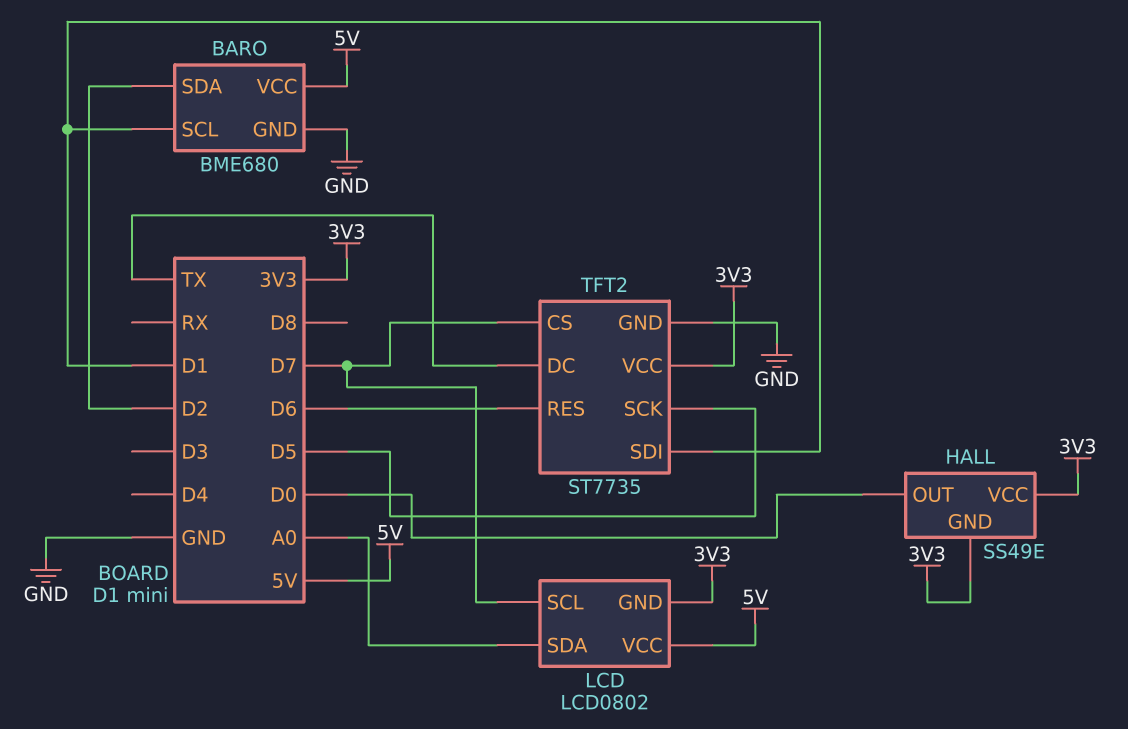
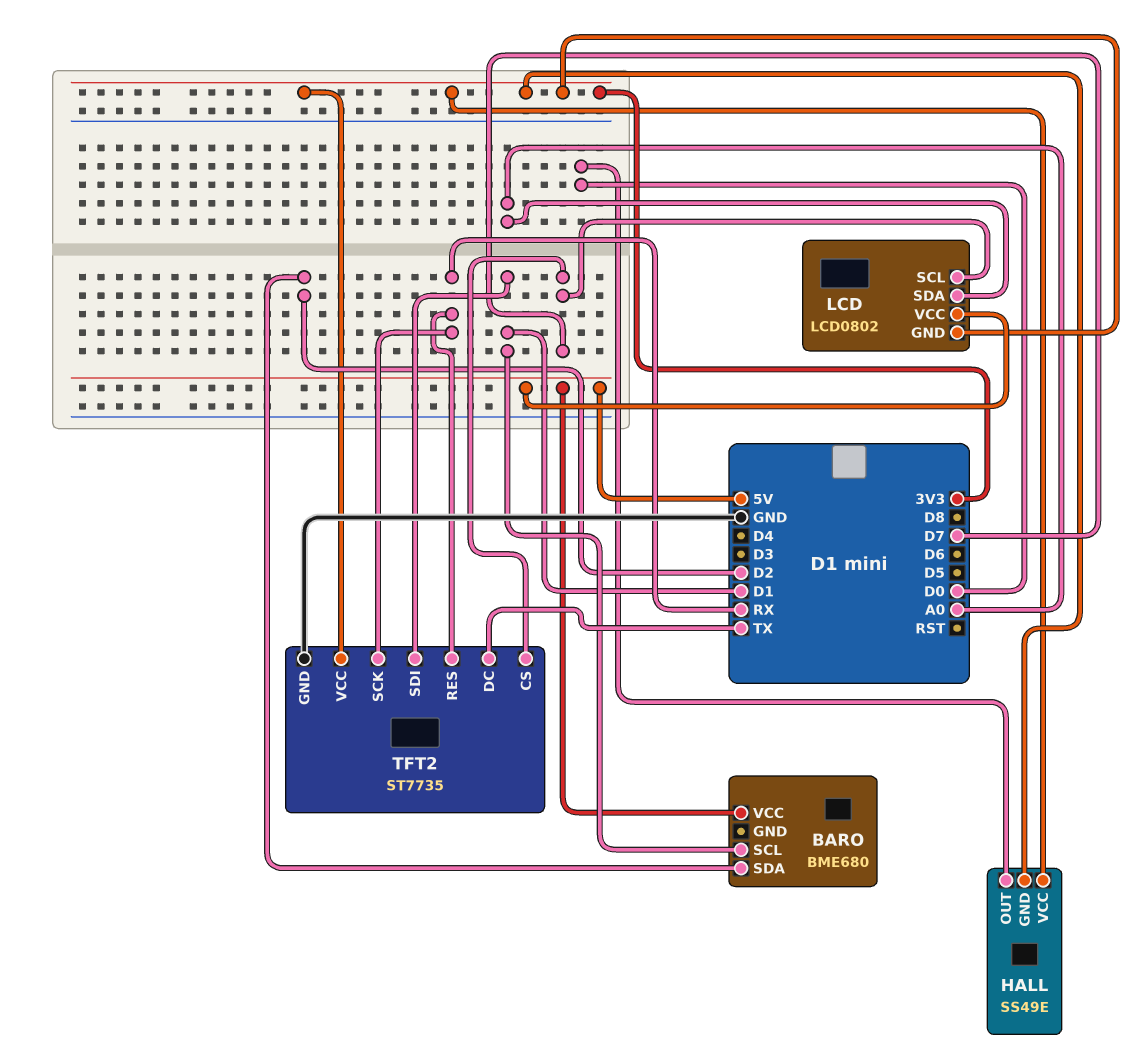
BARO pin GND: GND -> none
TFT2 pin RES: D6 -> RX
TFT2 pin SCK: D5 -> RX

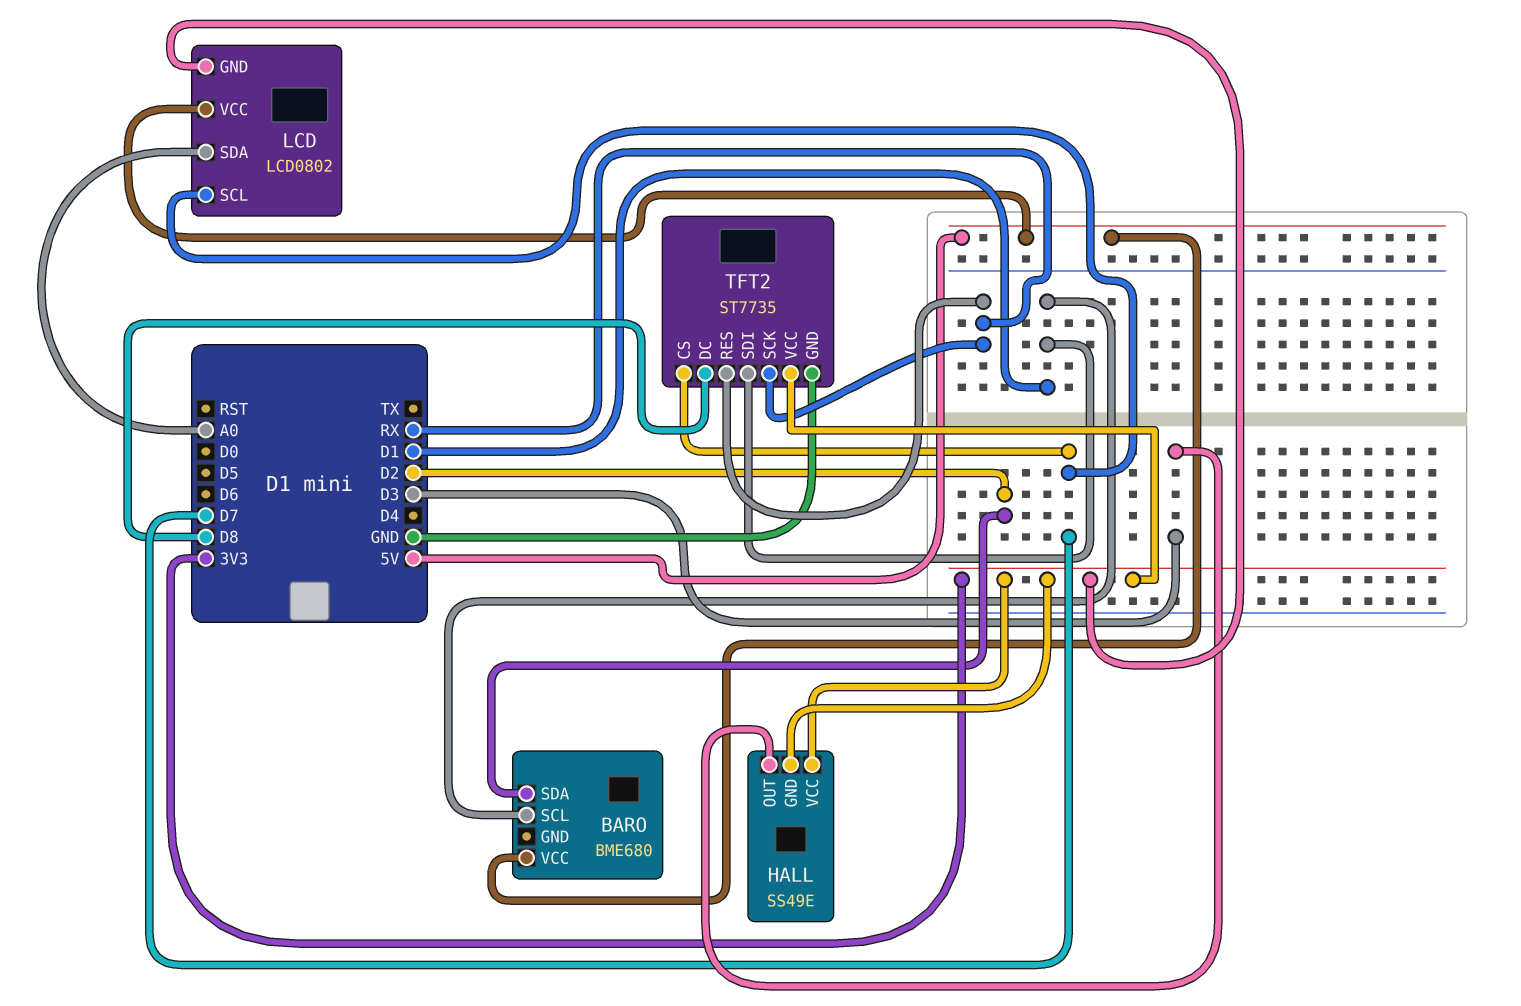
HALL pin OUT: D0 -> D3
TFT2 pin DC: TX -> D8

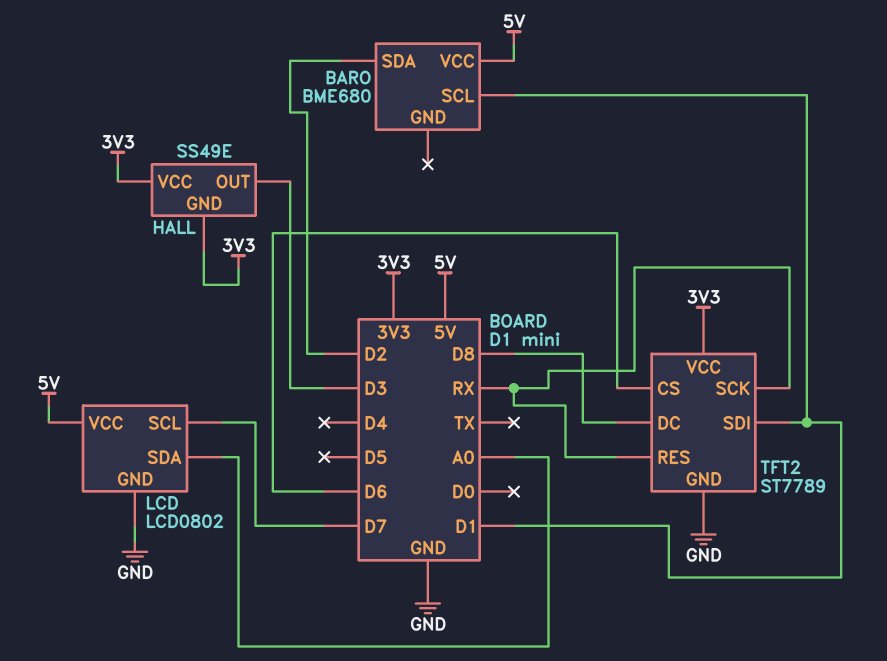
LCD pin GND: 3V3 -> GND
TFT2: ST7735 -> ST7789
TFT2 pin CS: D7 -> D6

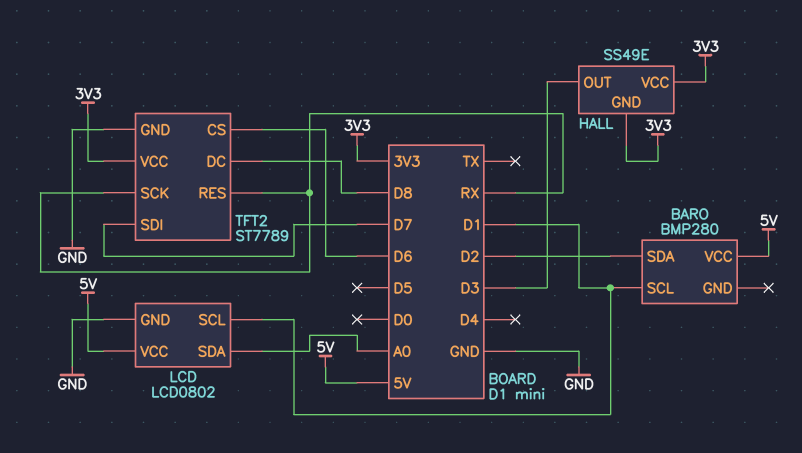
BARO: BME680 -> BMP280
LCD pin SCL: D7 -> D1
TFT2 pin SDI: D1 -> D7

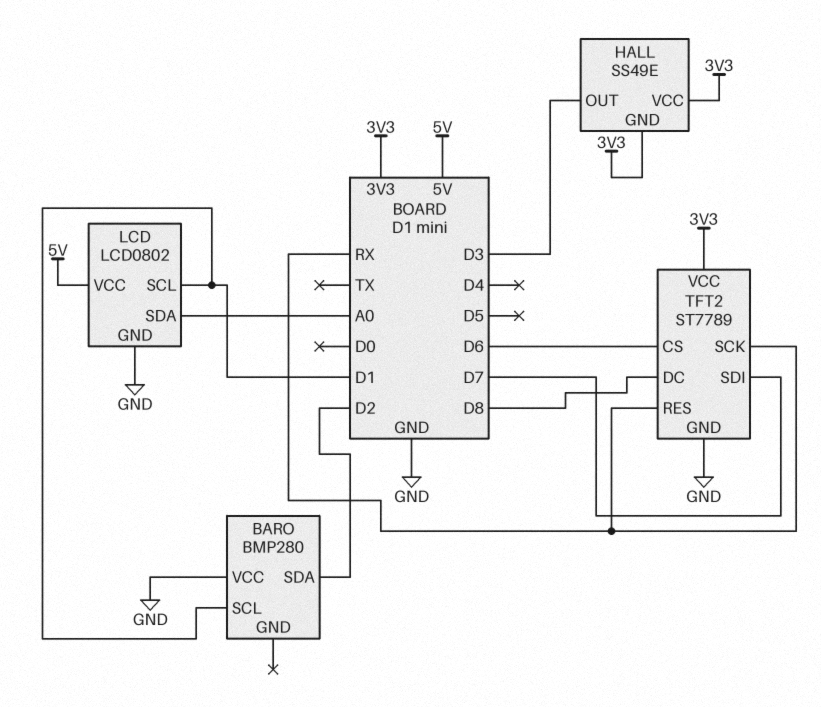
BARO pin VCC: 5V -> GND

